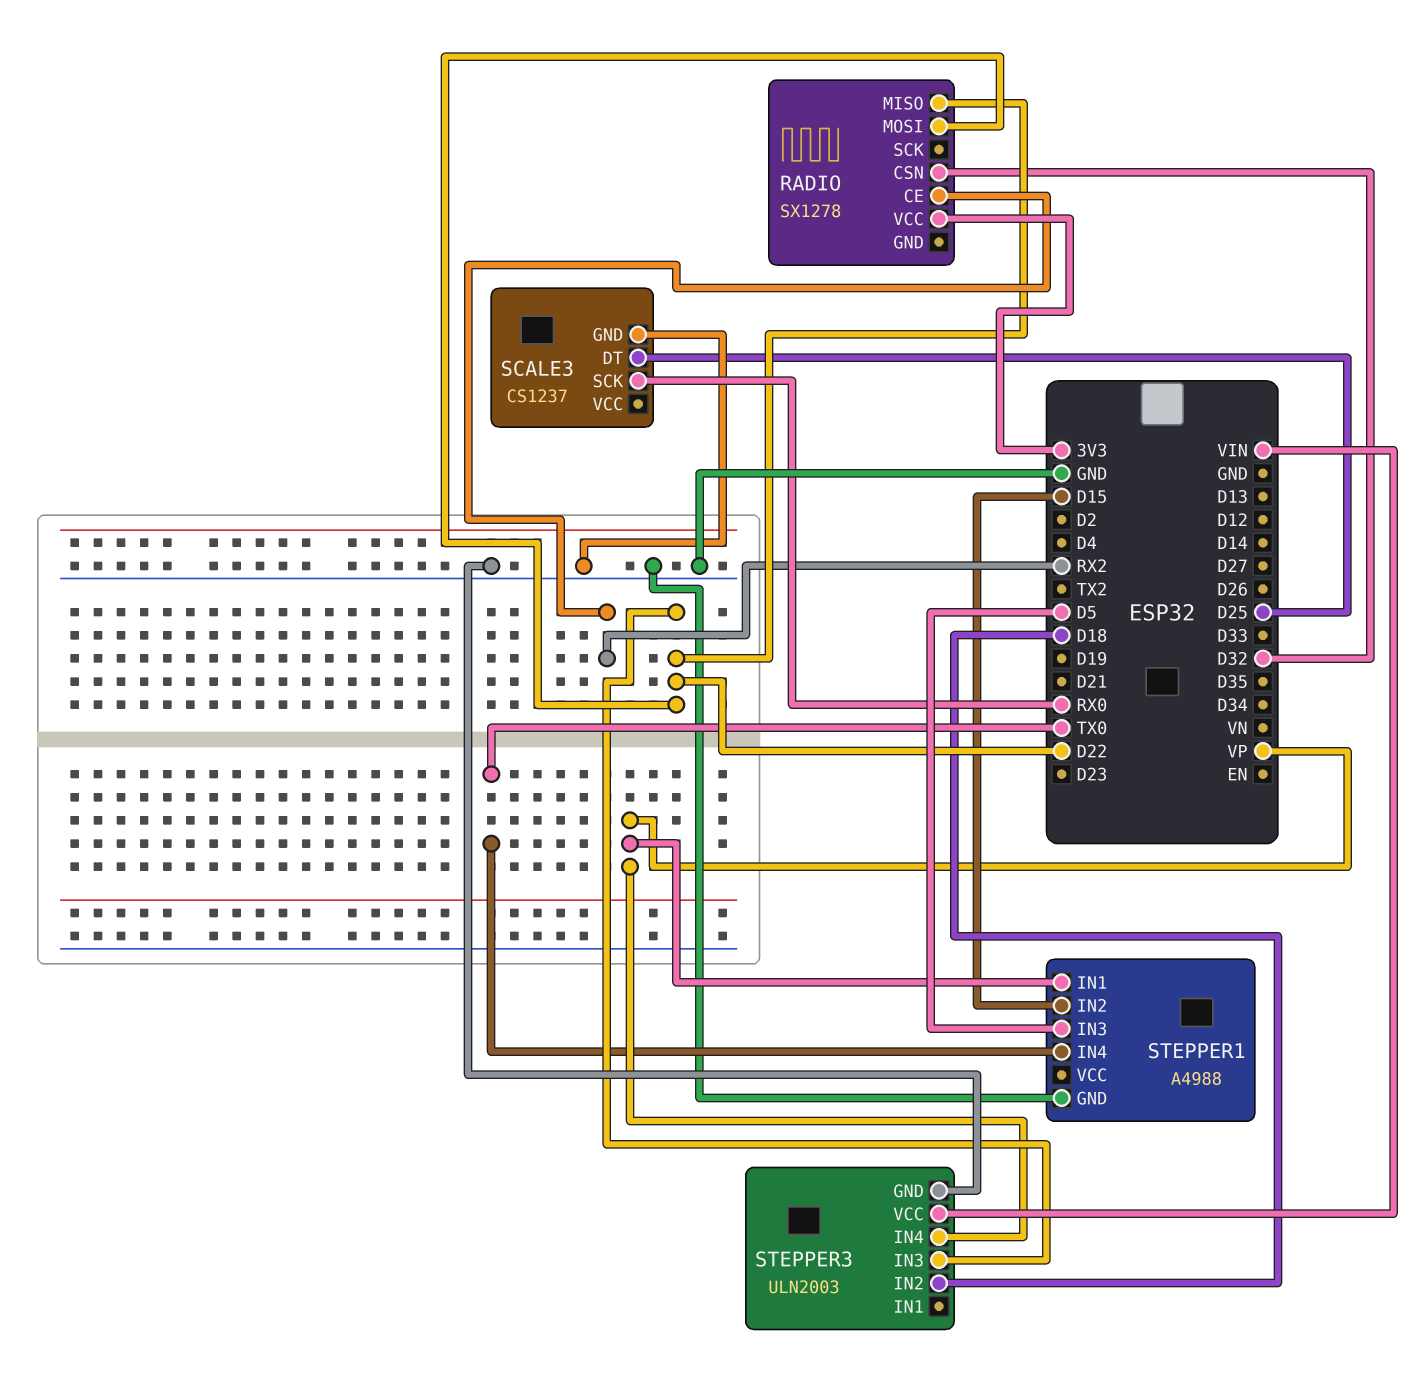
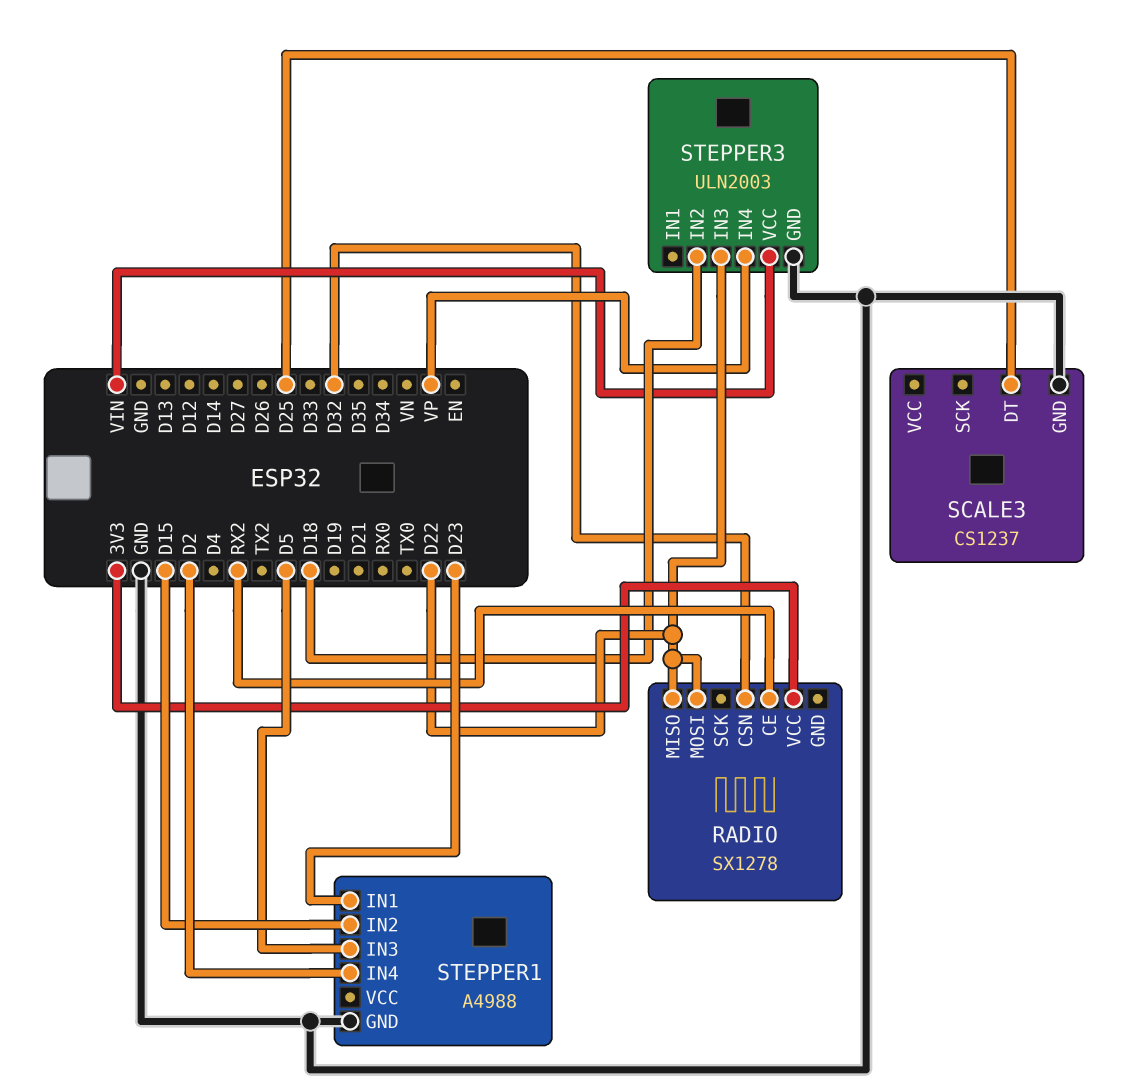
SCALE3 pin SCK: RX0 -> none
STEPPER1 pin IN1: VP -> D23
STEPPER1 pin IN4: TX0 -> D2

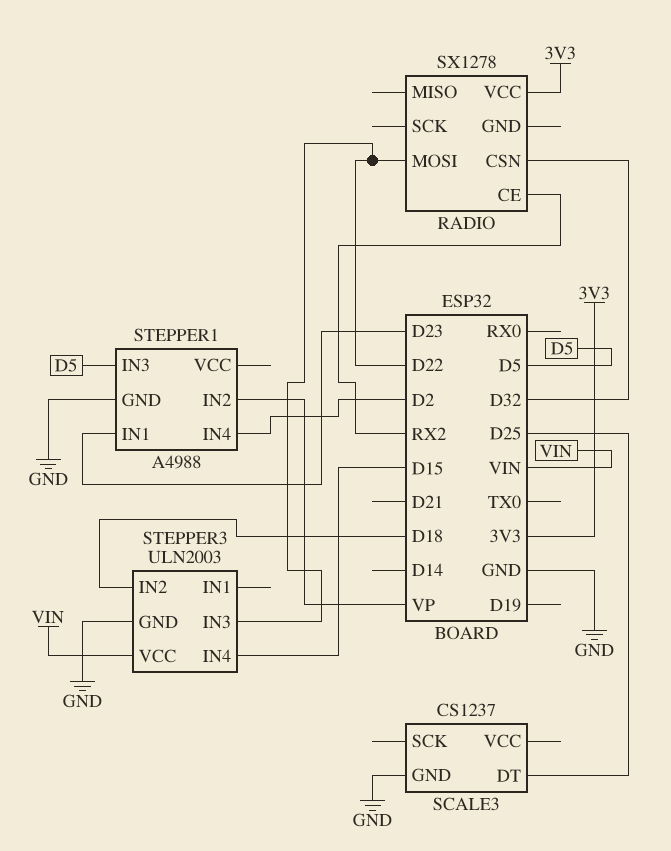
RADIO pin MISO: D22 -> none
STEPPER1 pin IN2: D15 -> VP
STEPPER3 pin IN4: VP -> D15

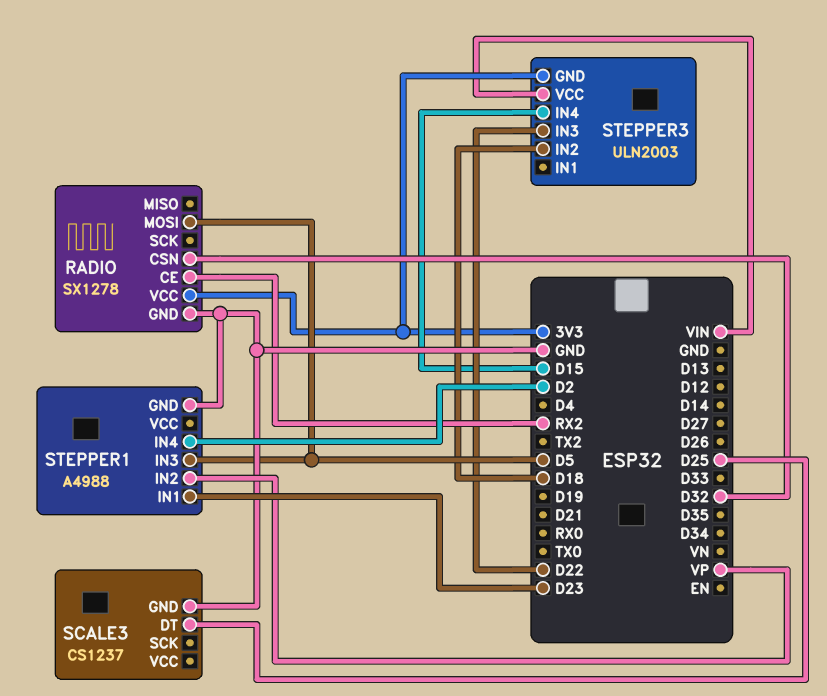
RADIO pin GND: none -> GND
RADIO pin MOSI: D22 -> D5
STEPPER3 pin GND: GND -> 3V3

